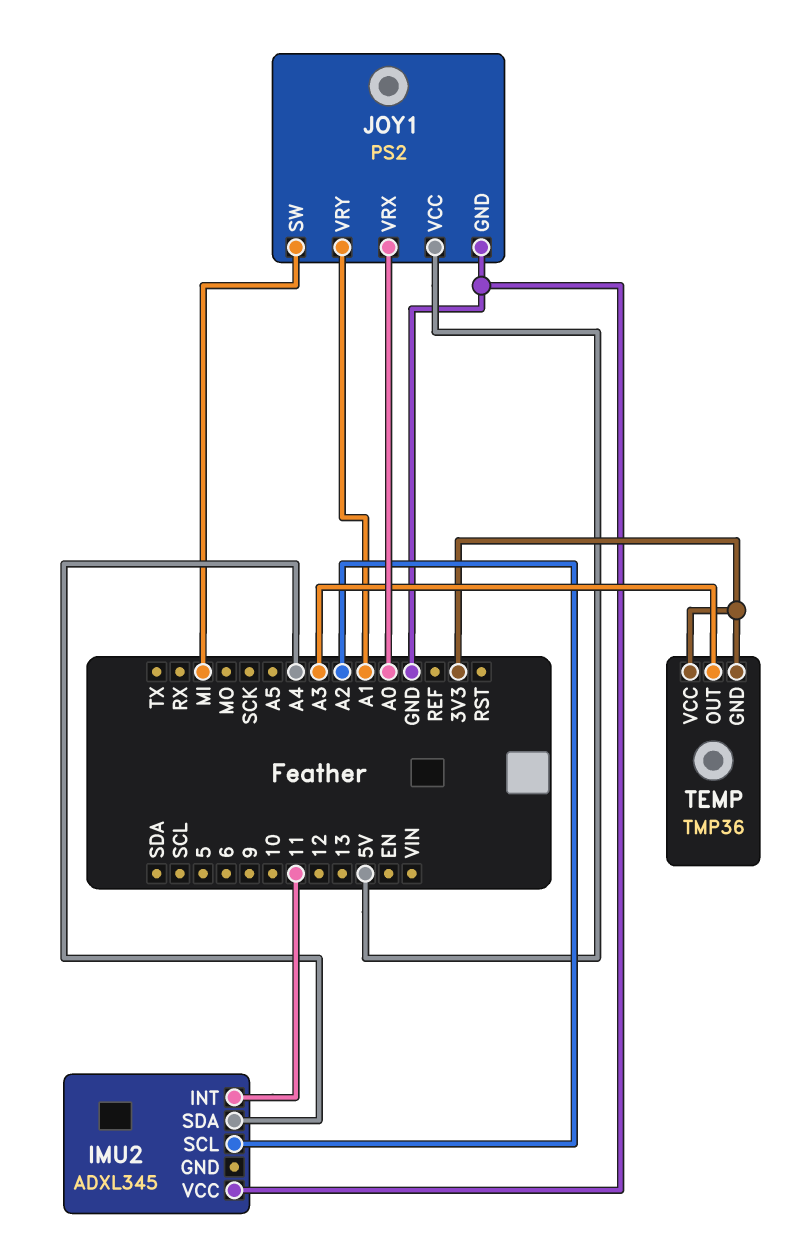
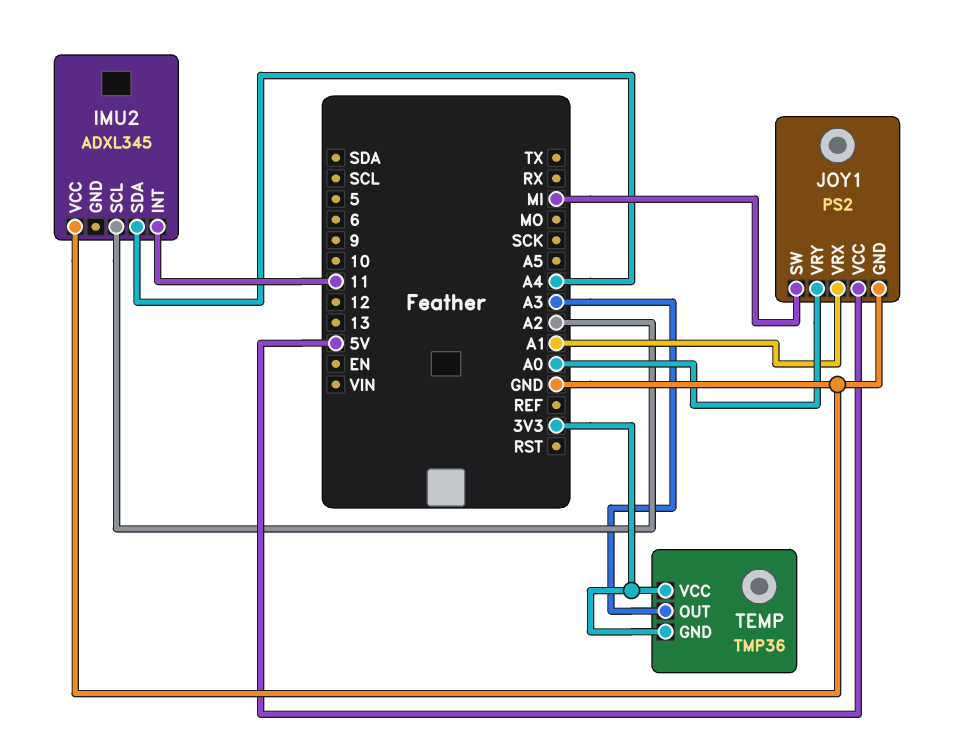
JOY1 pin VRX: A0 -> A1
JOY1 pin VRY: A1 -> A0

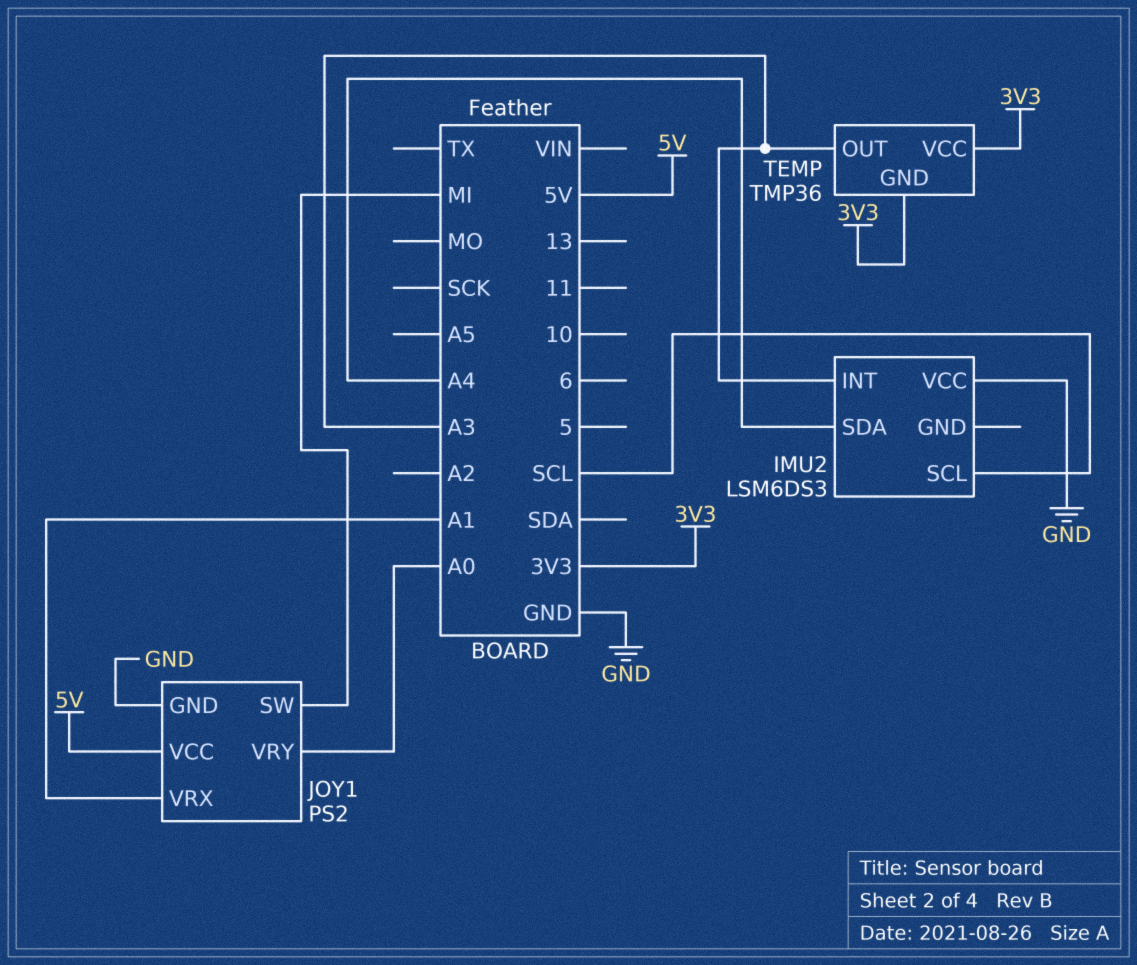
IMU2: ADXL345 -> LSM6DS3
IMU2 pin INT: 11 -> A3
IMU2 pin SCL: A2 -> SCL

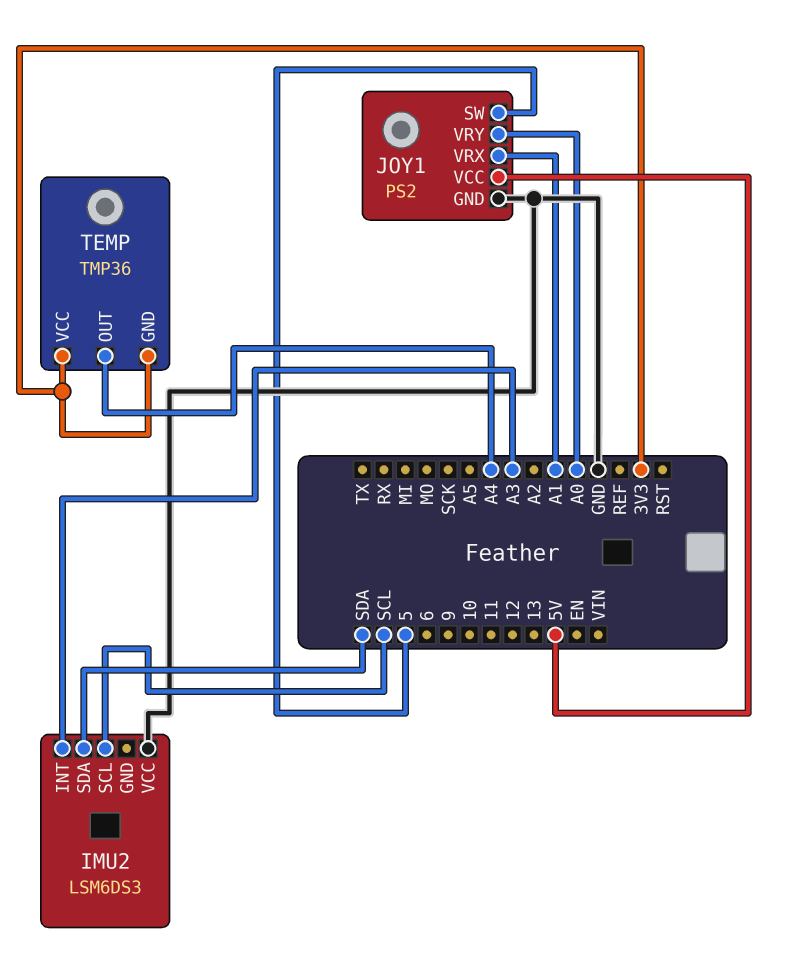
IMU2 pin SDA: A4 -> SDA
JOY1 pin SW: MI -> 5
TEMP pin OUT: A3 -> A4

